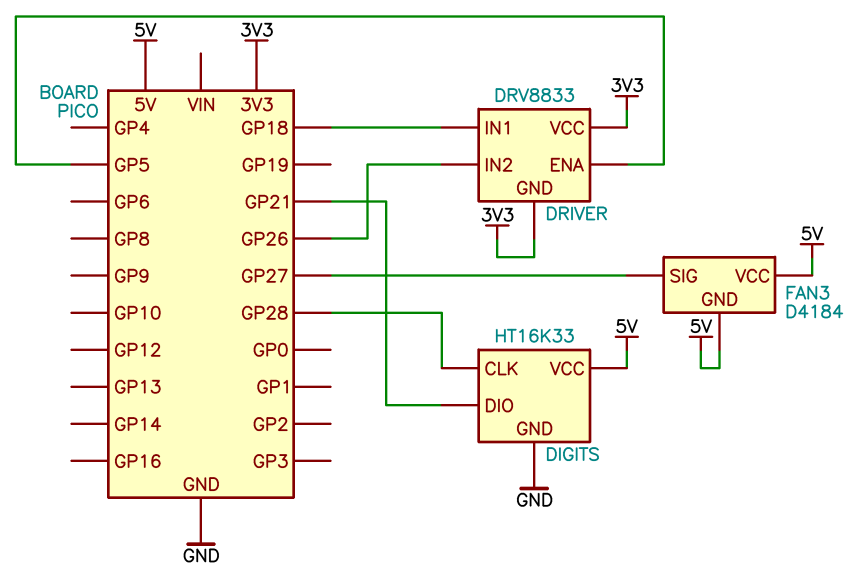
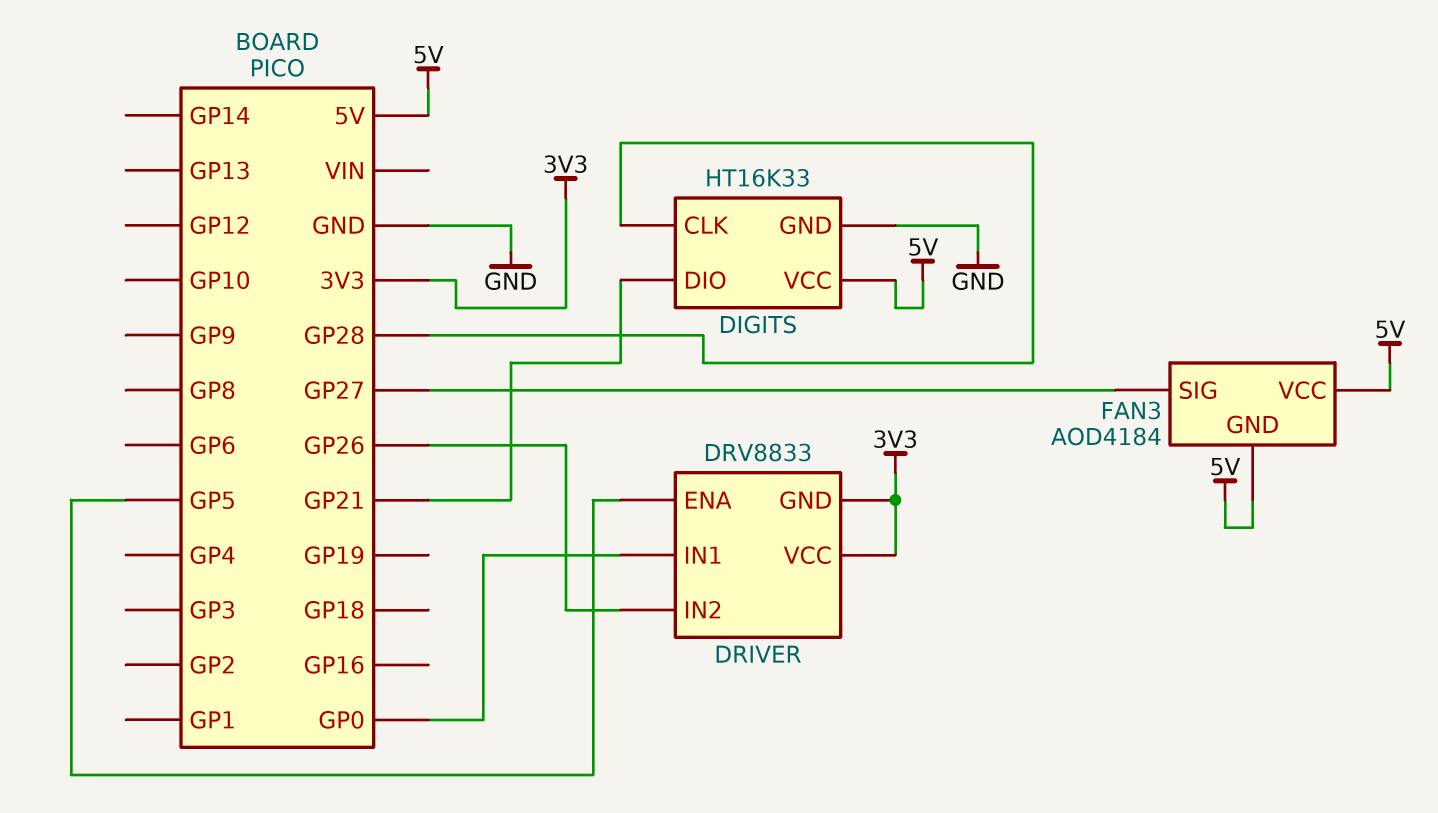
DRIVER pin IN1: GP18 -> GP0
FAN3: D4184 -> AOD4184

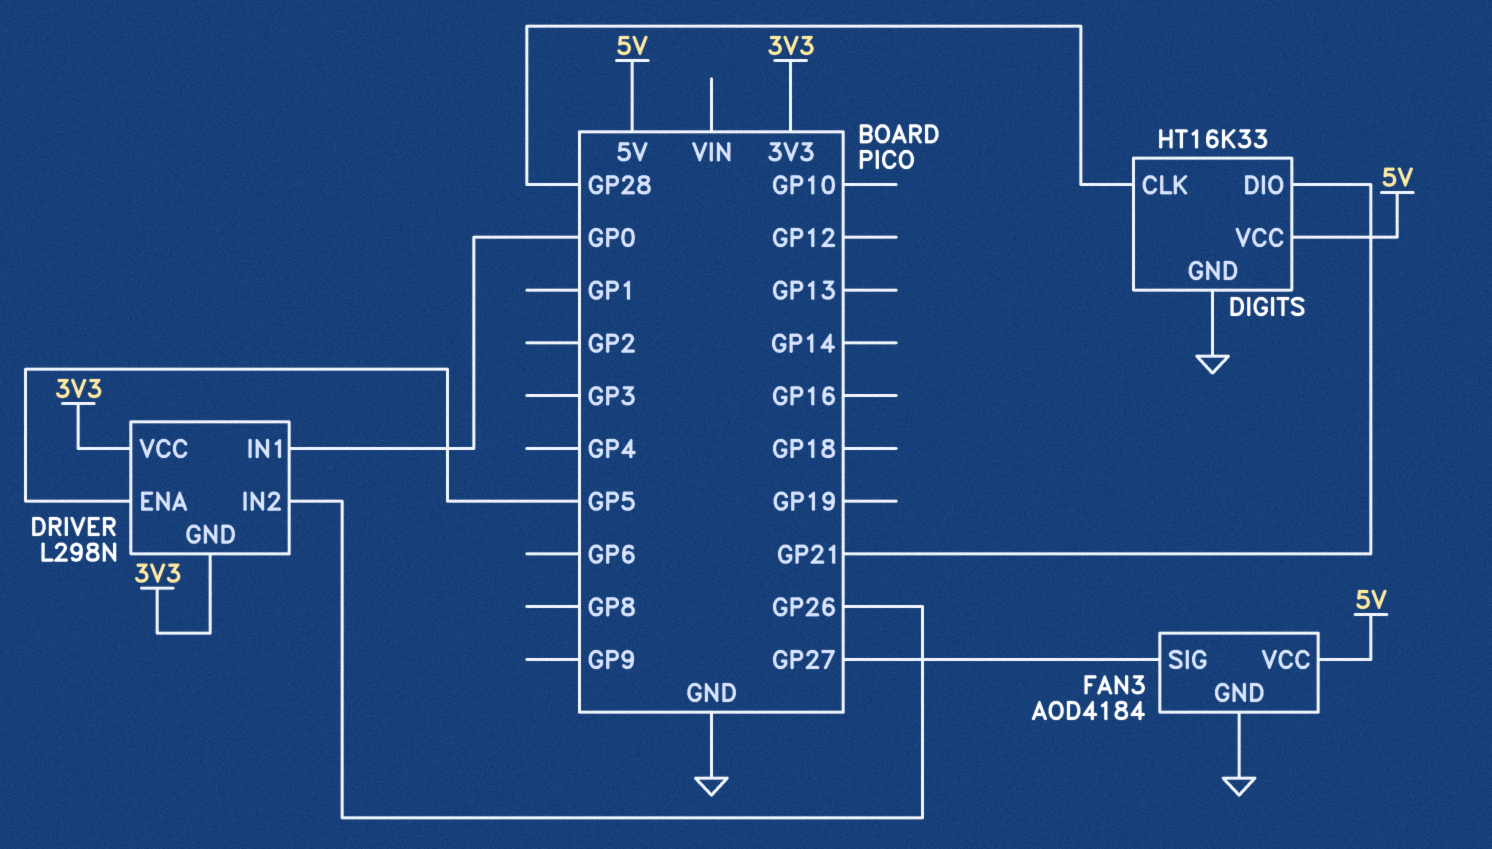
DRIVER: DRV8833 -> L298N
FAN3 pin GND: 5V -> GND

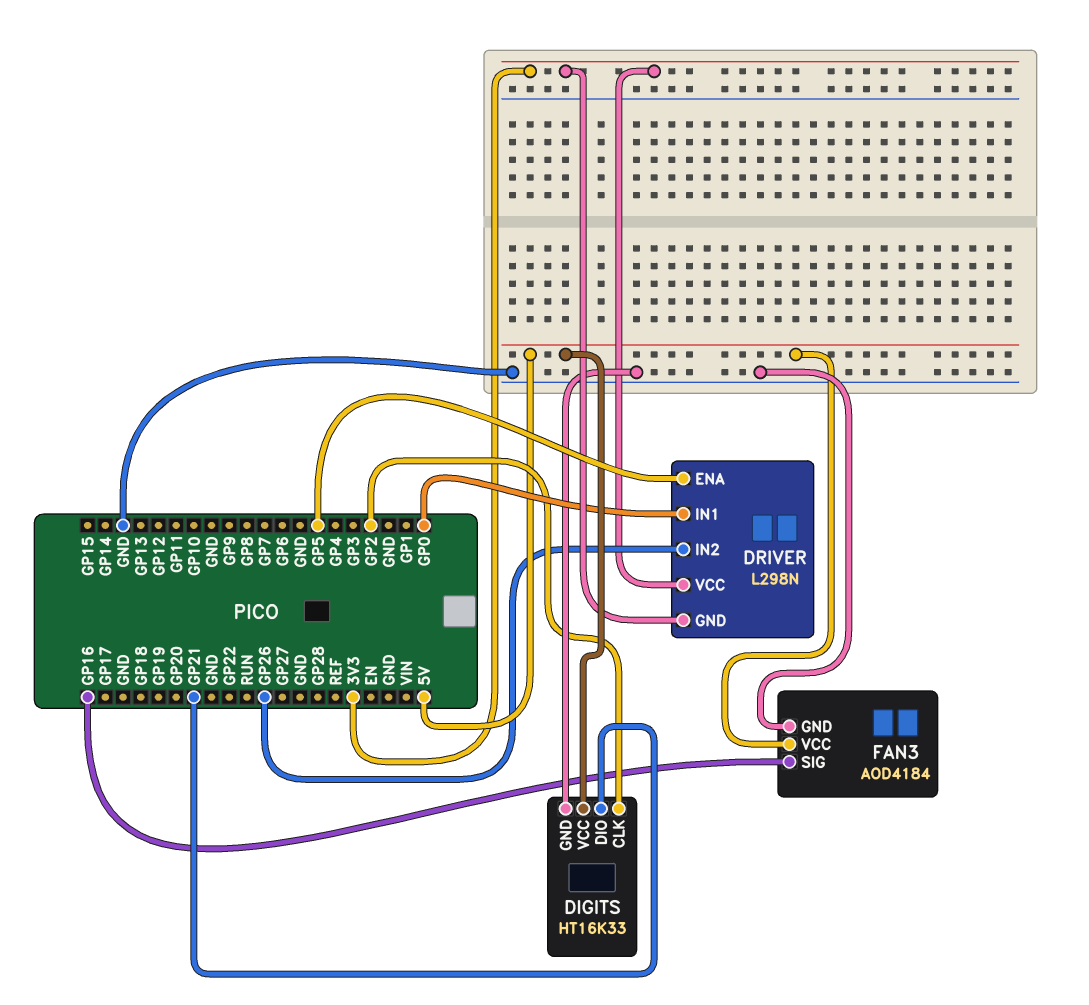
DIGITS pin CLK: GP28 -> GP2
FAN3 pin SIG: GP27 -> GP16

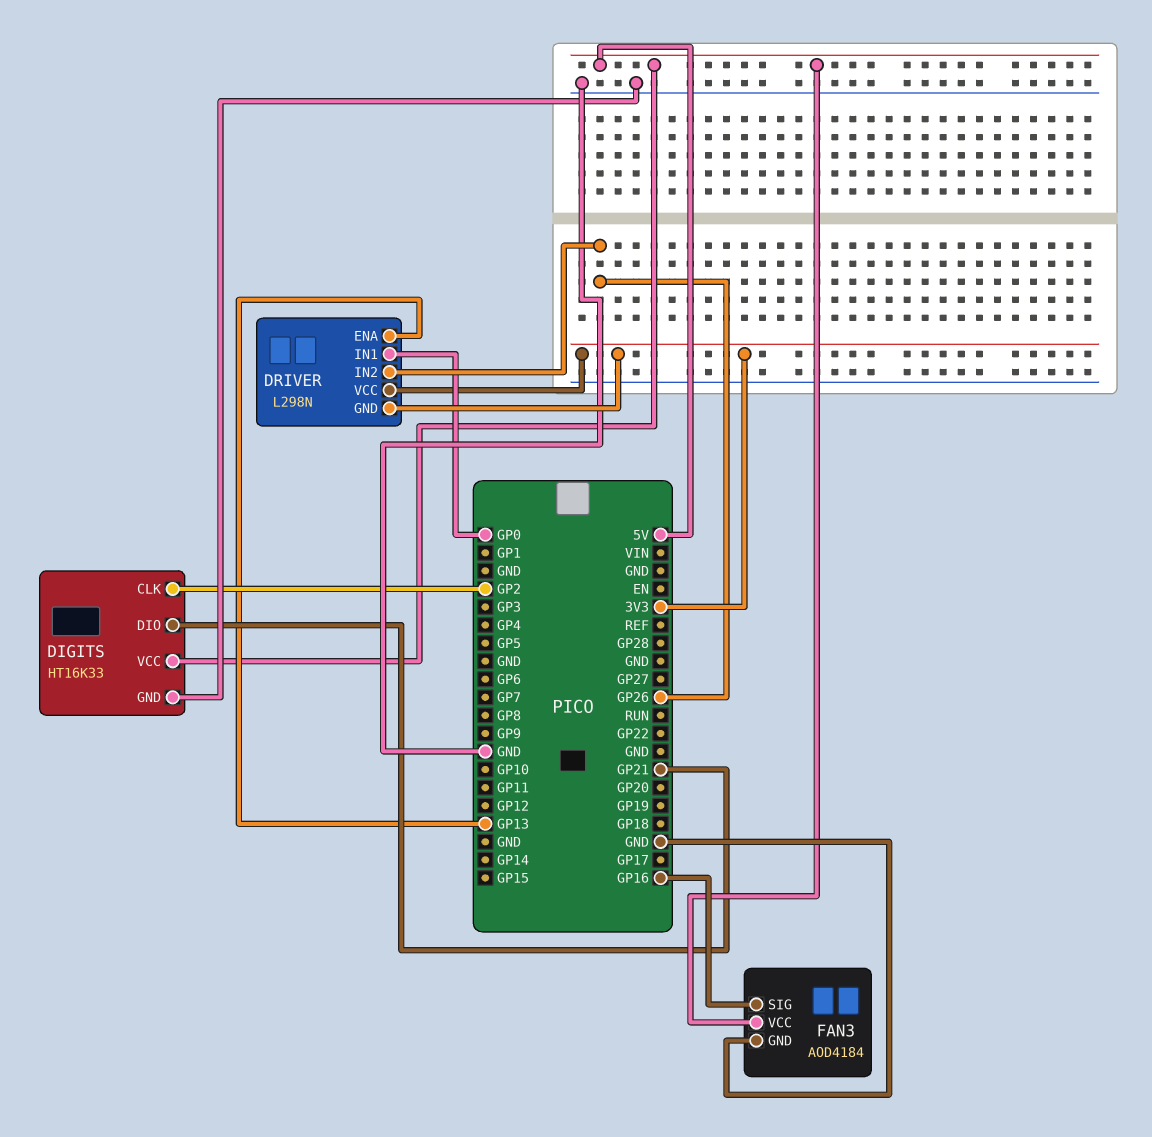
DRIVER pin ENA: GP5 -> GP13

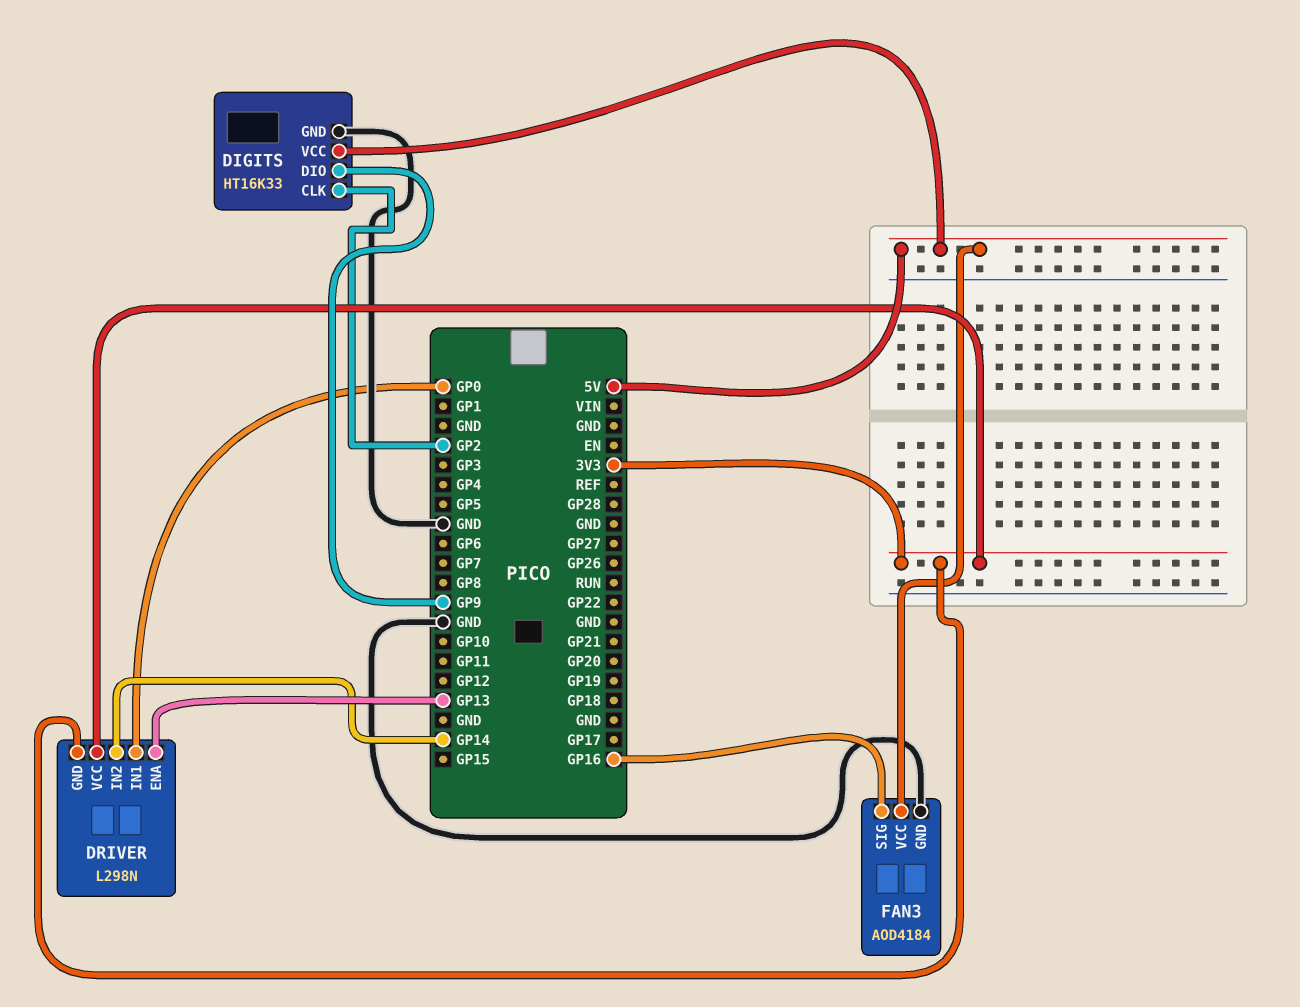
DIGITS pin DIO: GP21 -> GP9
DRIVER pin IN2: GP26 -> GP14

